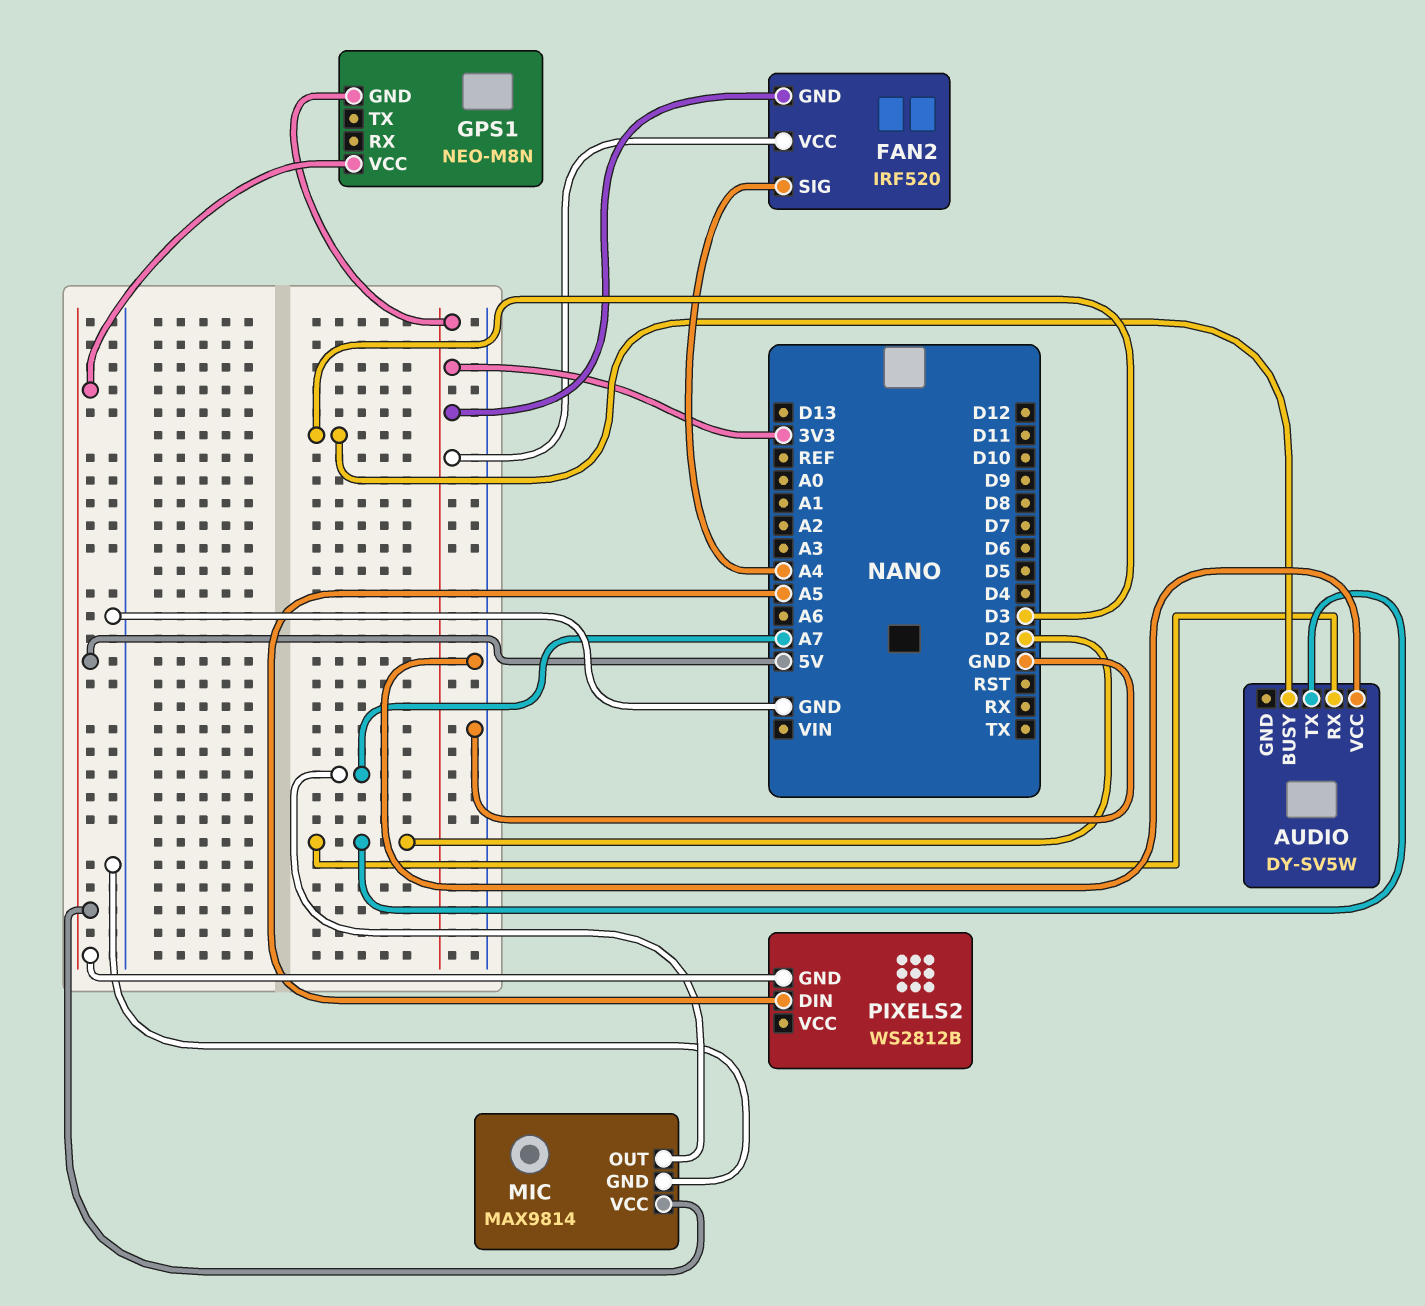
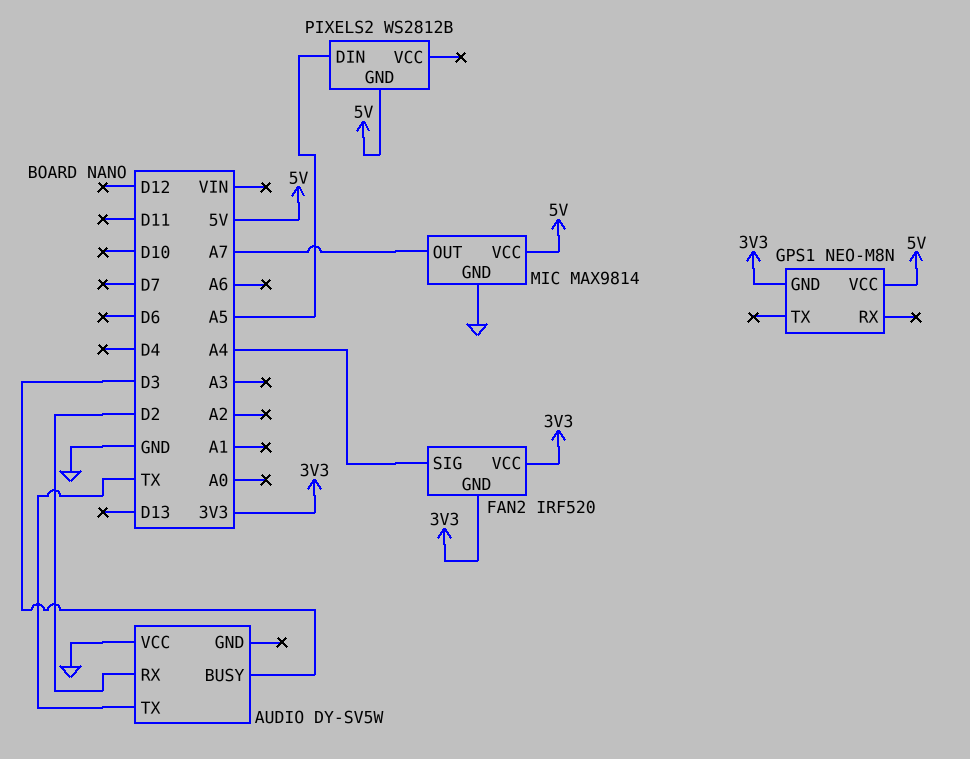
AUDIO pin TX: D2 -> TX

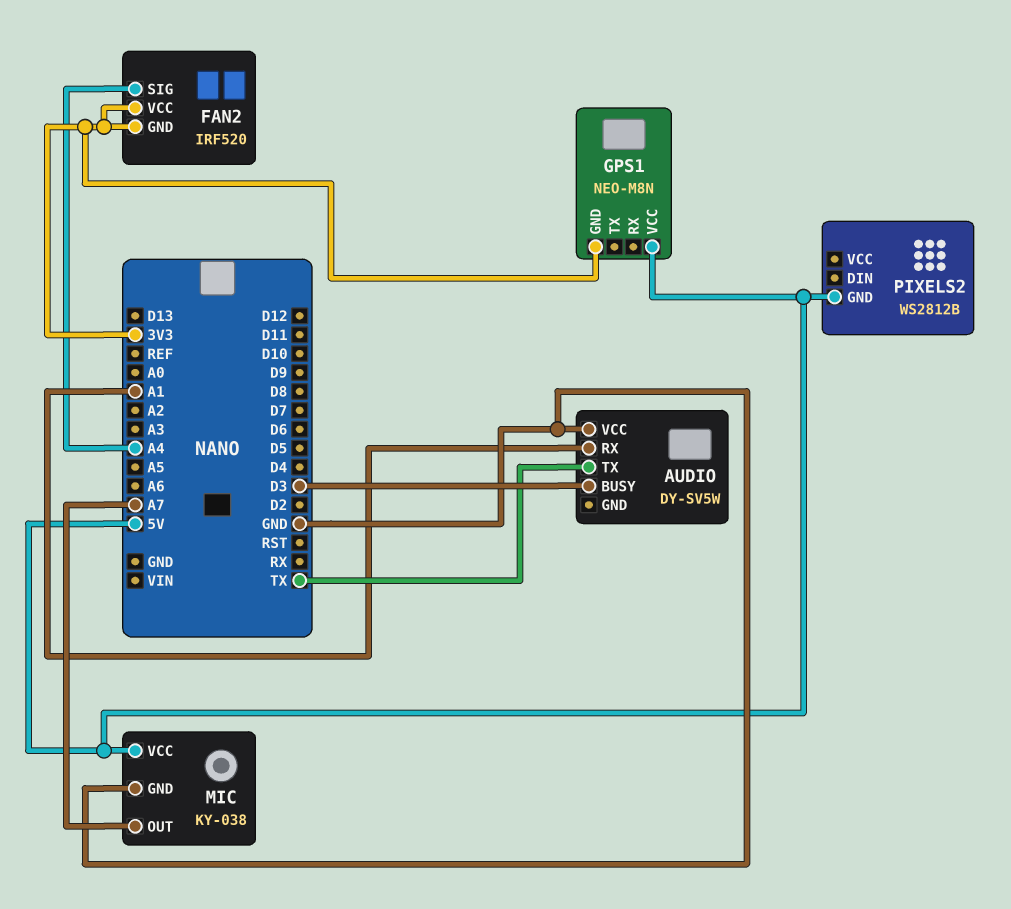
AUDIO pin RX: D2 -> A1
MIC: MAX9814 -> KY-038
PIXELS2 pin DIN: A5 -> none

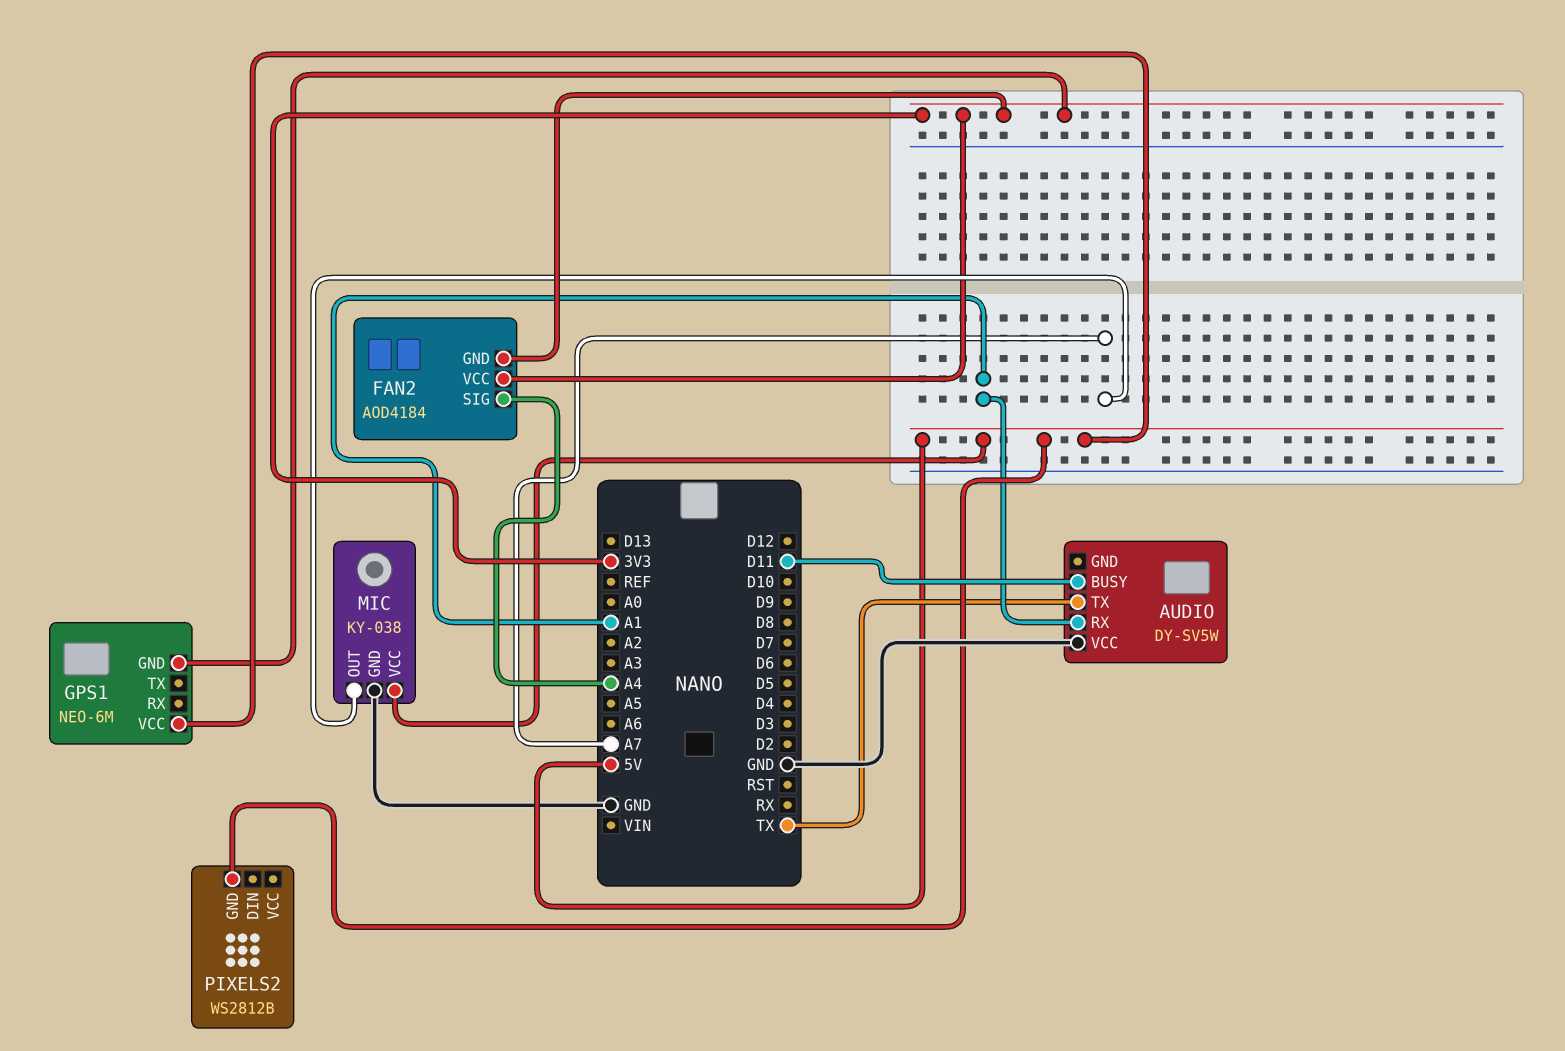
AUDIO pin BUSY: D3 -> D11
FAN2: IRF520 -> AOD4184
GPS1: NEO-M8N -> NEO-6M

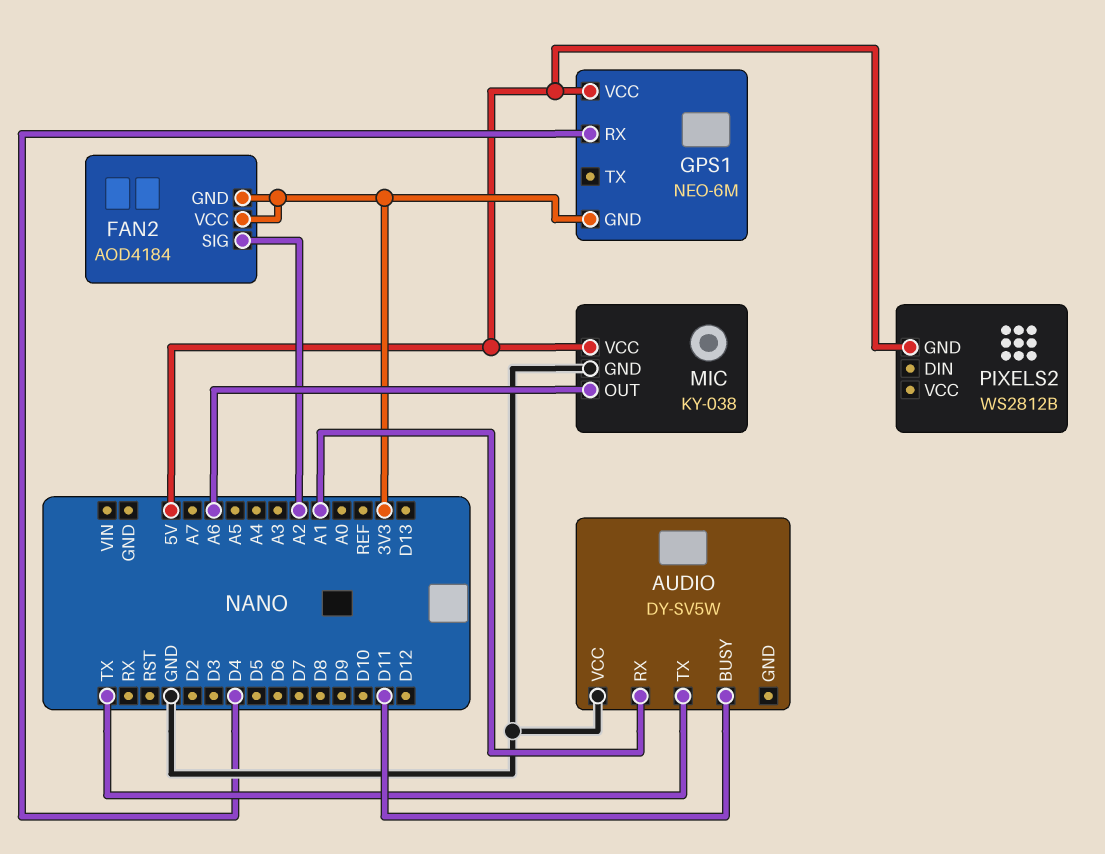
FAN2 pin SIG: A4 -> A2
GPS1 pin RX: none -> D4
MIC pin OUT: A7 -> A6

